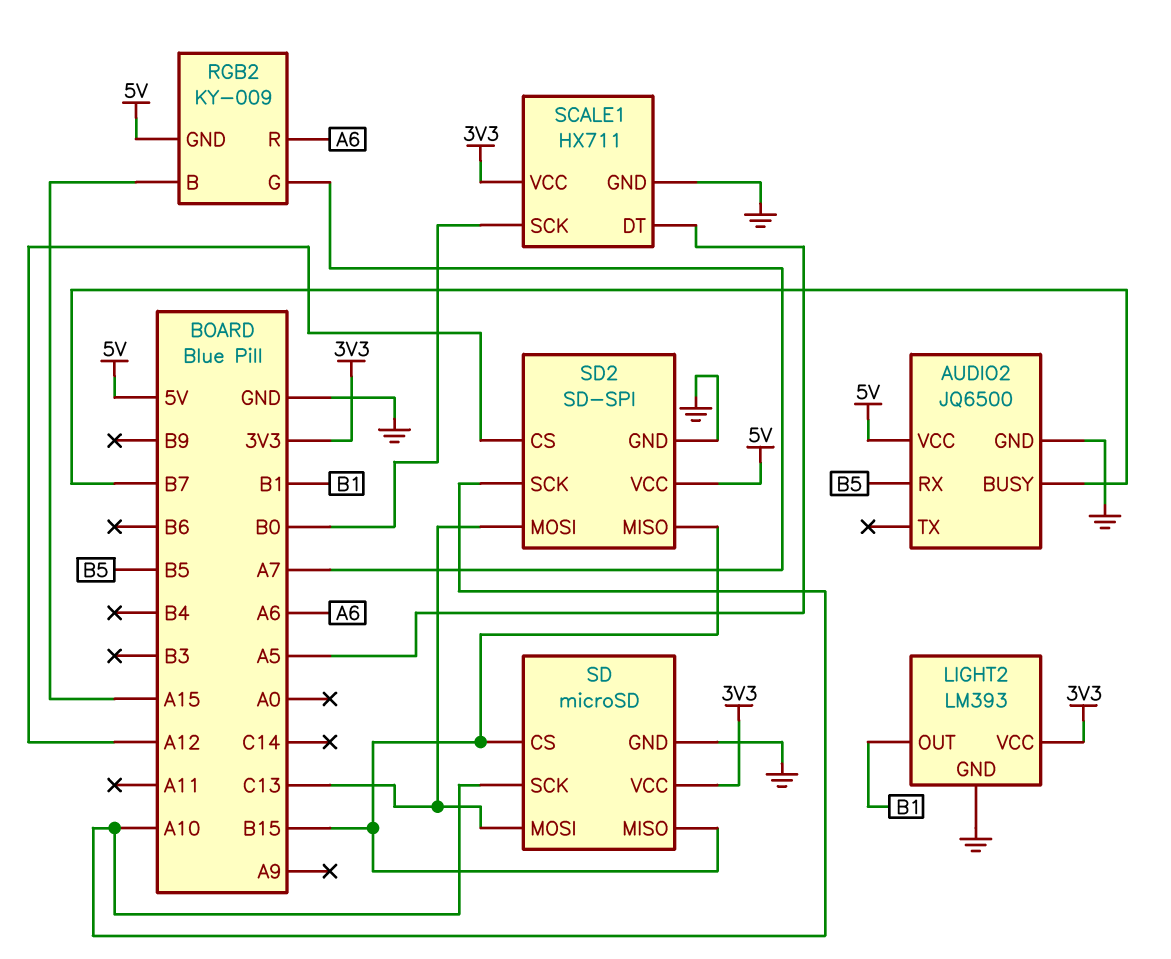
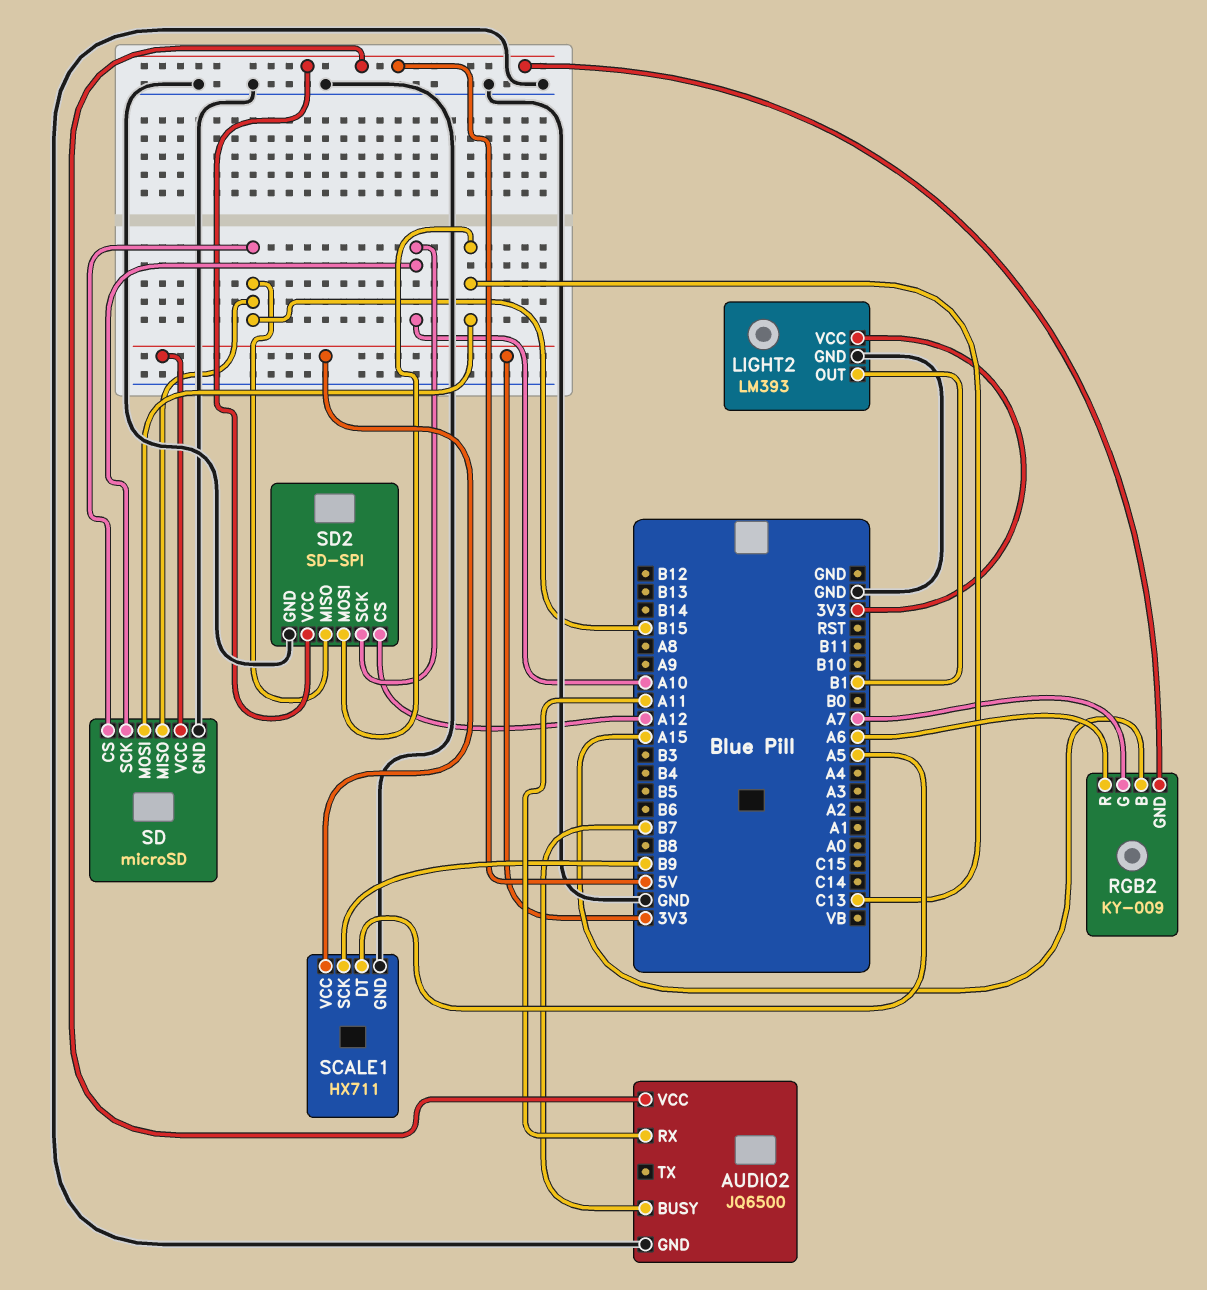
AUDIO2 pin RX: B5 -> A11
SCALE1 pin SCK: B0 -> B9

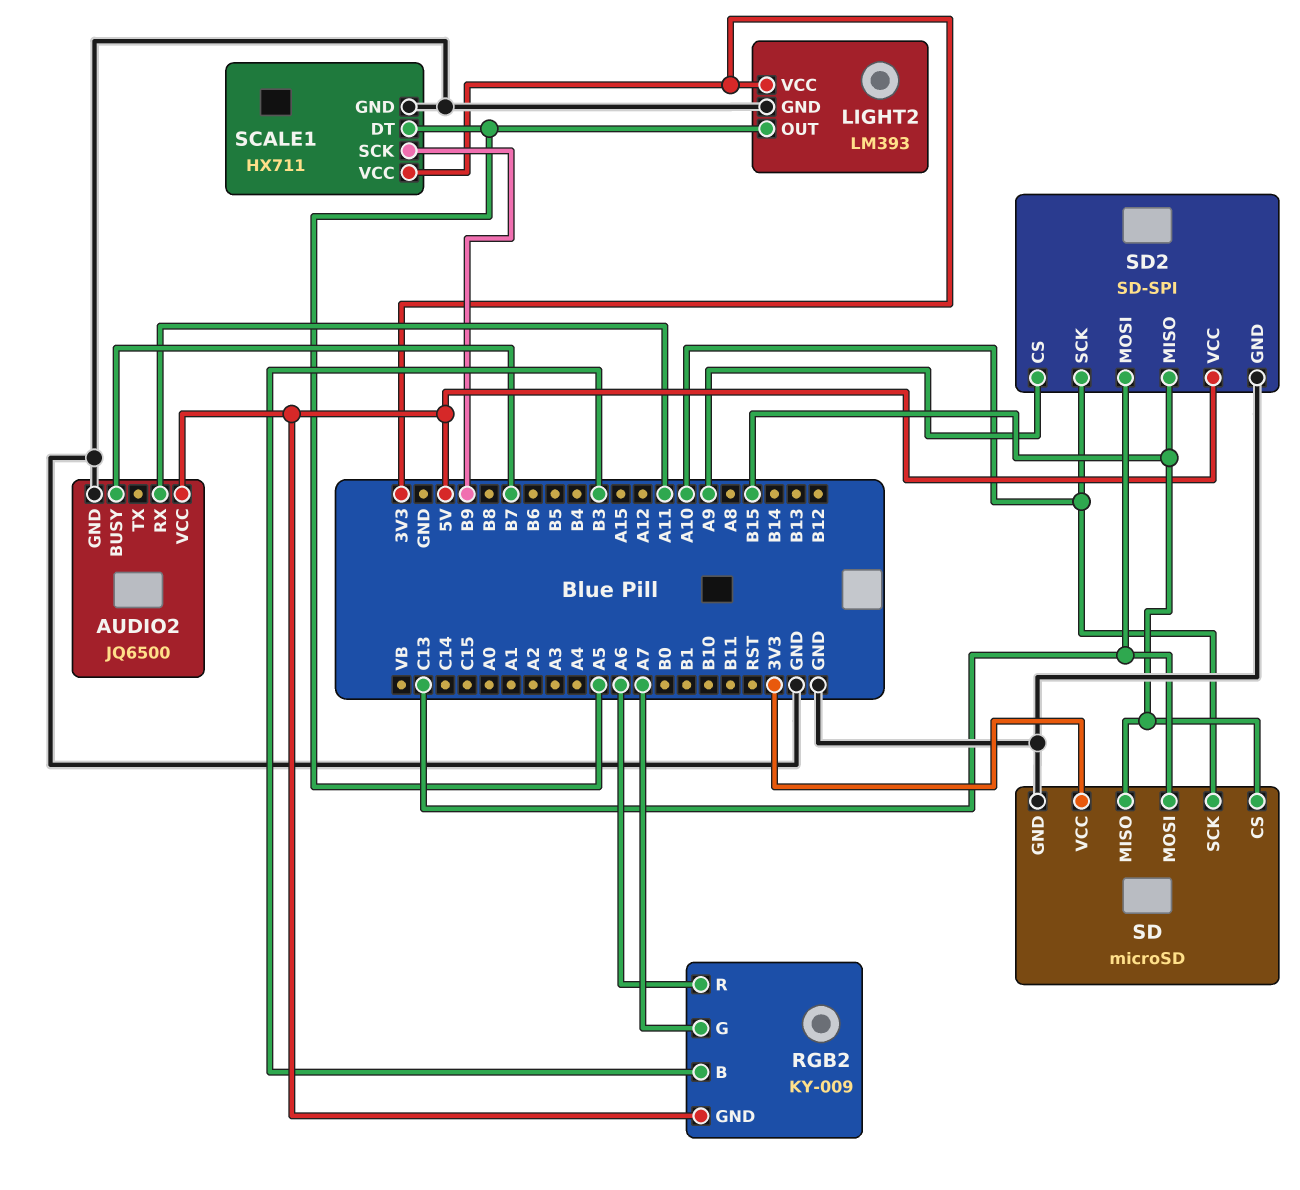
LIGHT2 pin OUT: B1 -> A5
RGB2 pin B: A15 -> B3
SD2 pin CS: A12 -> A9

